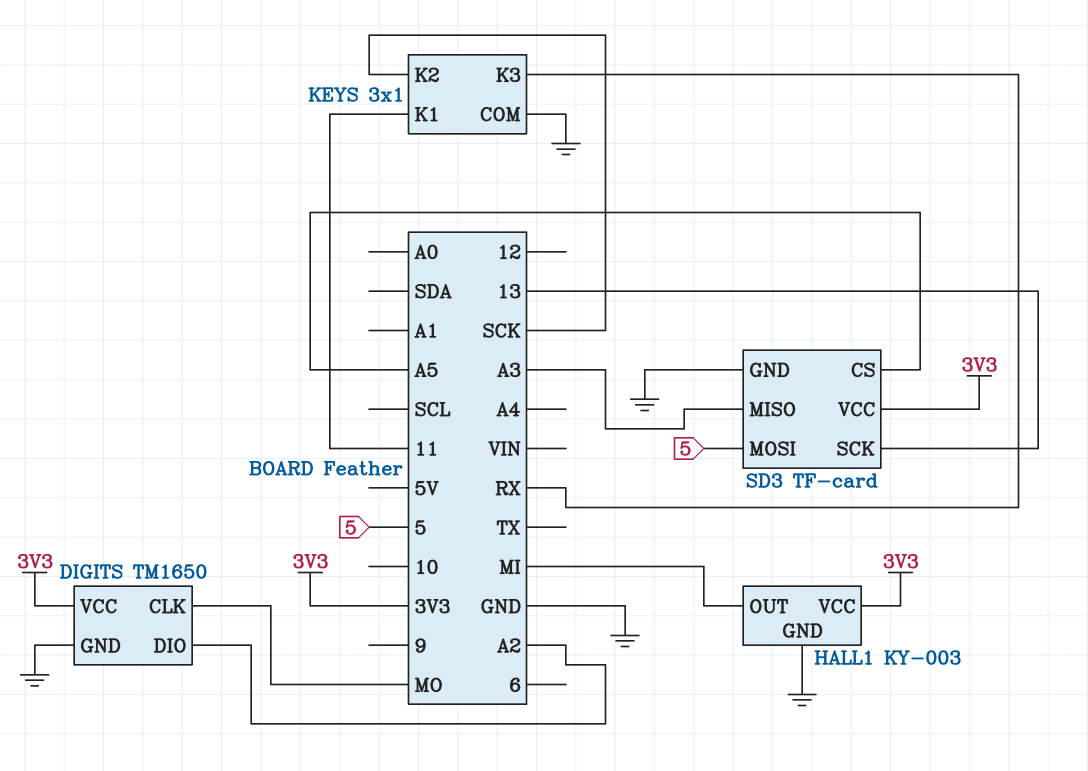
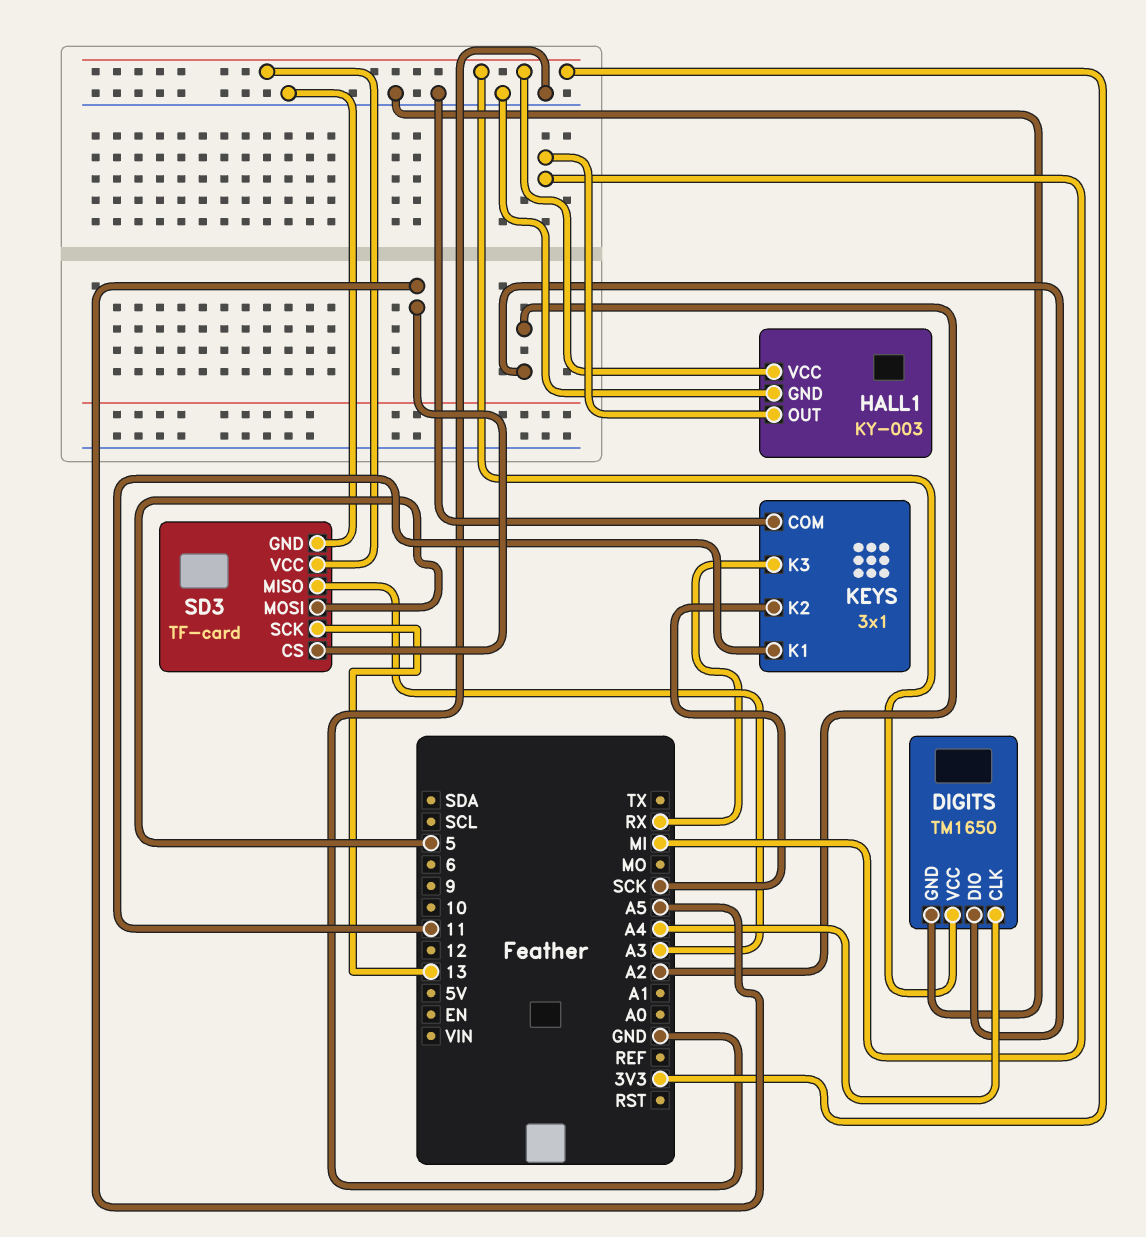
DIGITS pin CLK: MO -> A4

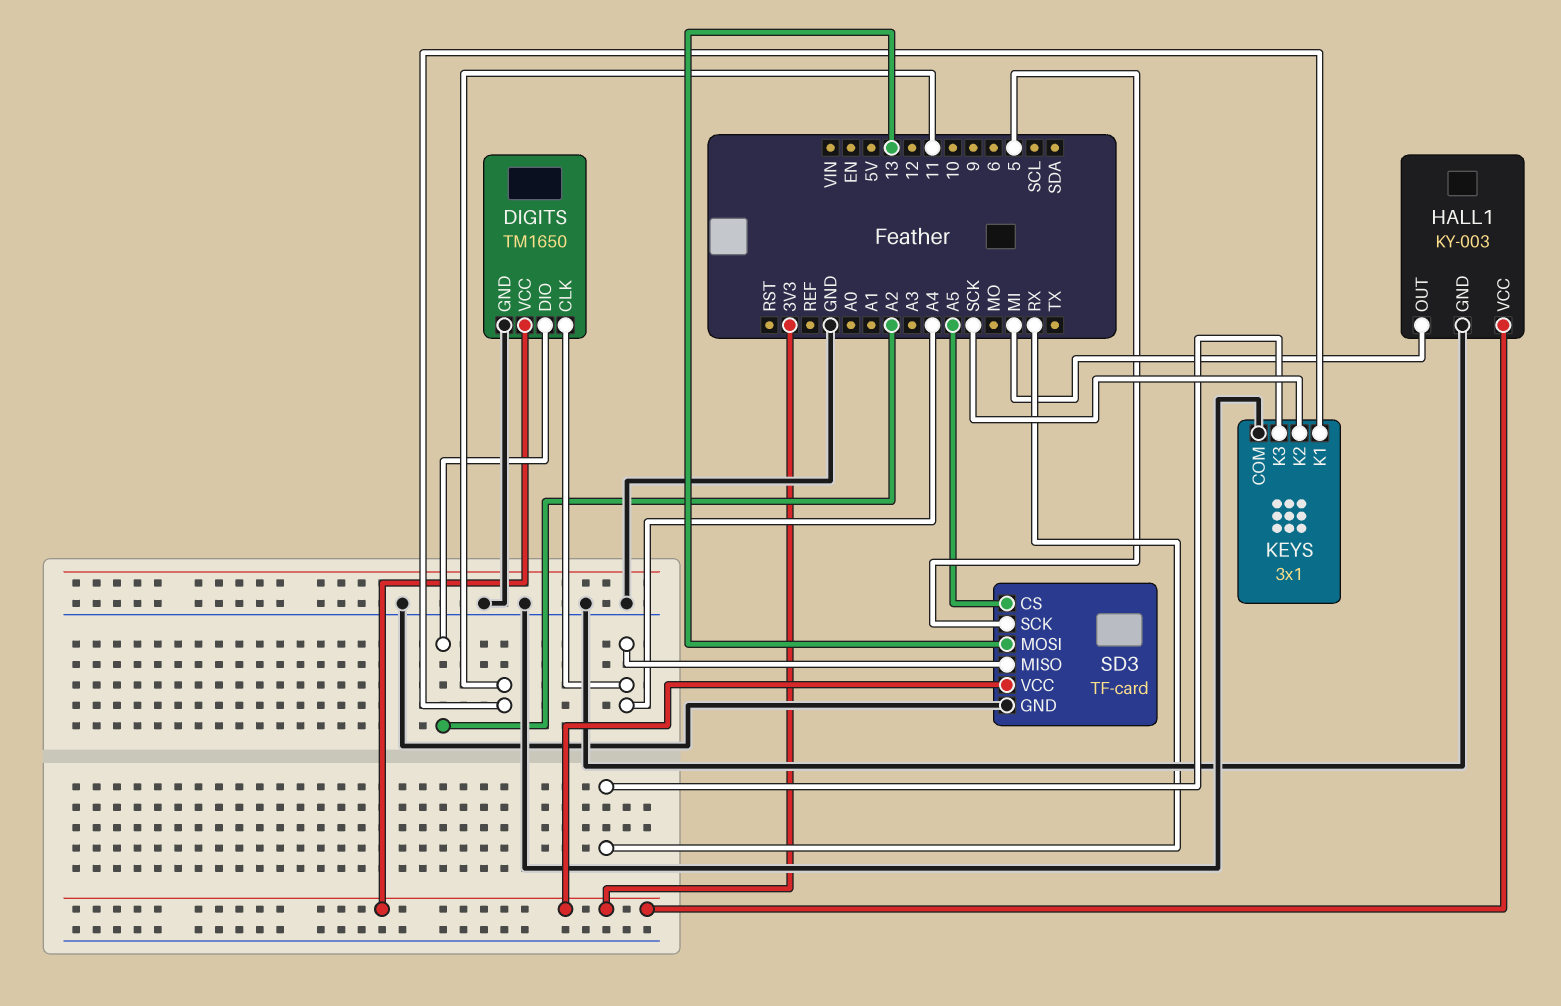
SD3 pin MISO: A3 -> A4
SD3 pin MOSI: 5 -> 13
SD3 pin SCK: 13 -> 5

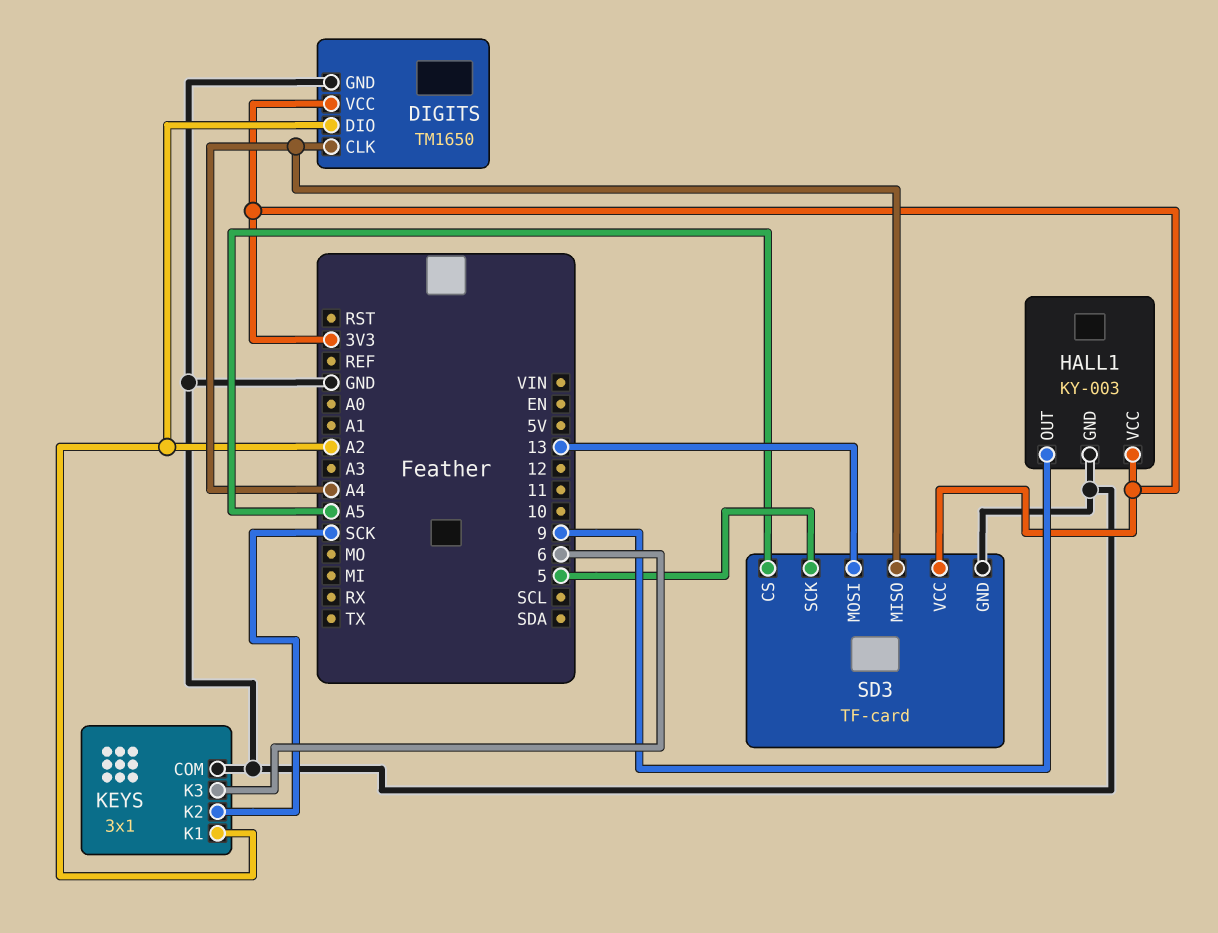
HALL1 pin OUT: MI -> 9
KEYS pin K1: 11 -> A2
KEYS pin K3: RX -> 6

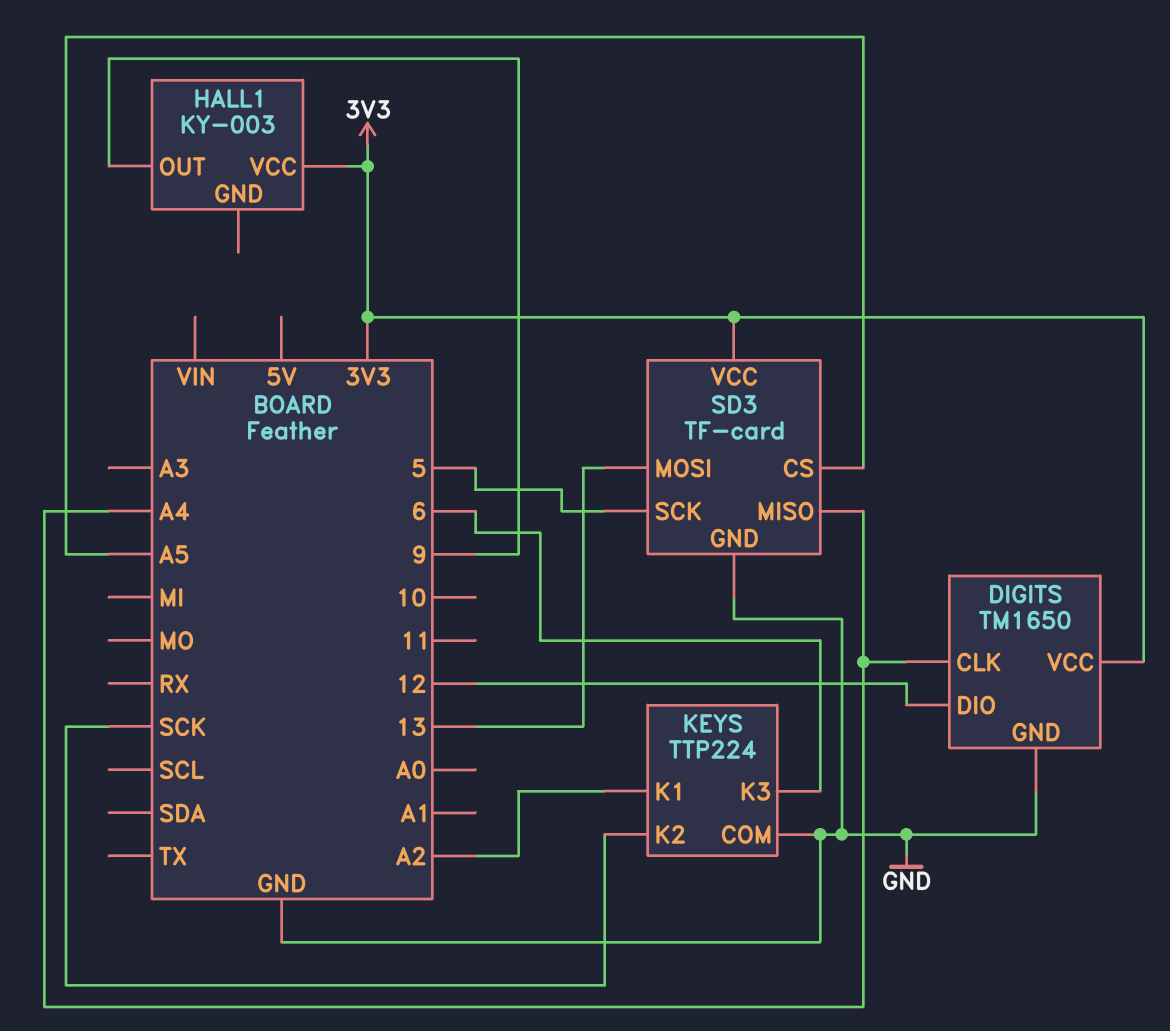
DIGITS pin DIO: A2 -> 12
HALL1 pin GND: GND -> none
KEYS: 3x1 -> TTP224

